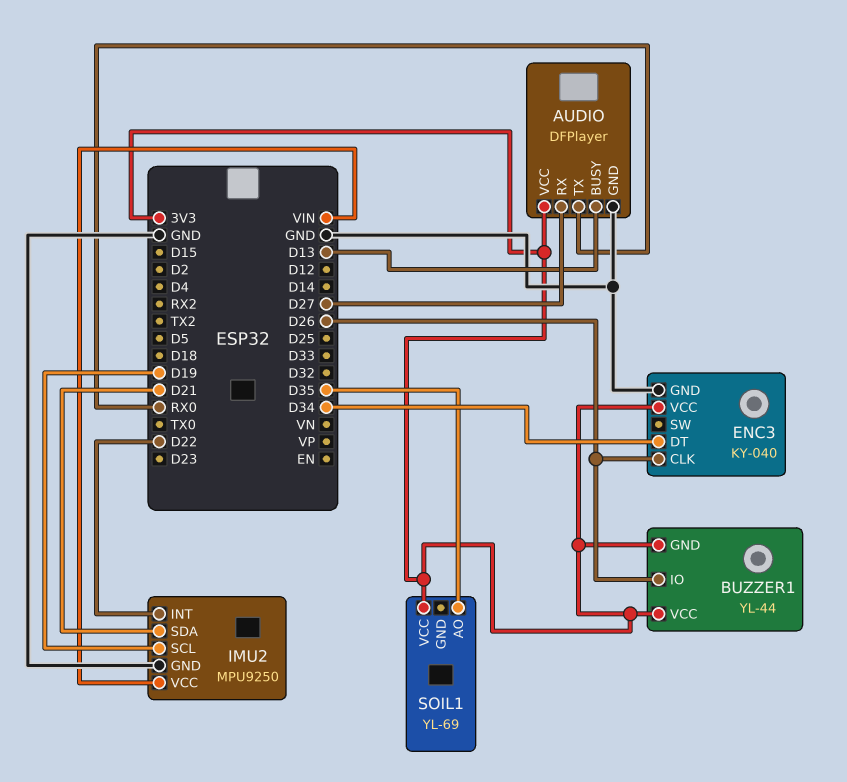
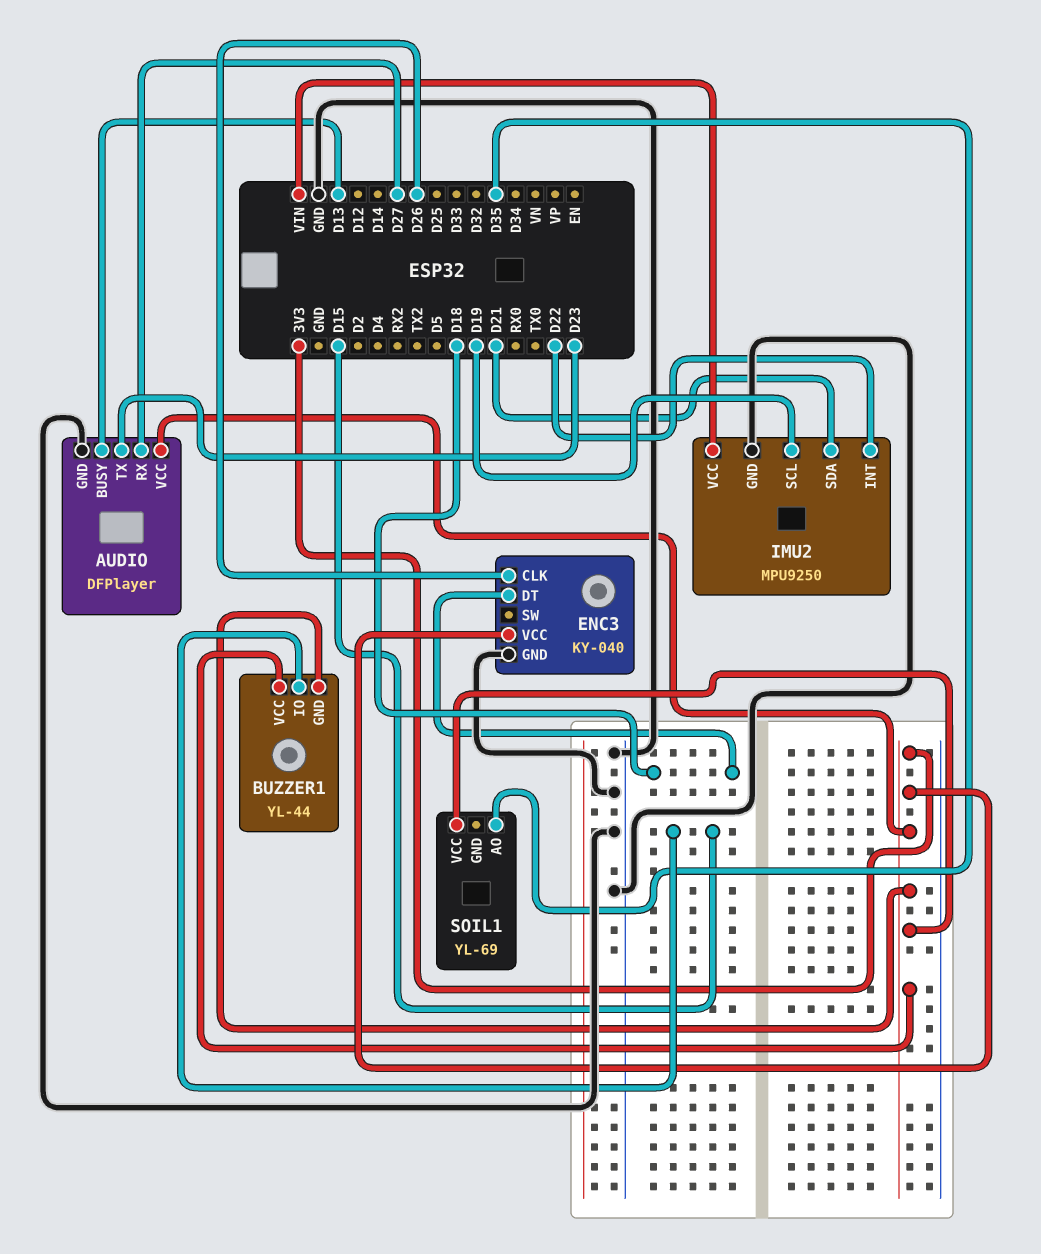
AUDIO pin TX: RX0 -> D23
BUZZER1 pin IO: D26 -> D15
ENC3 pin DT: D34 -> D18

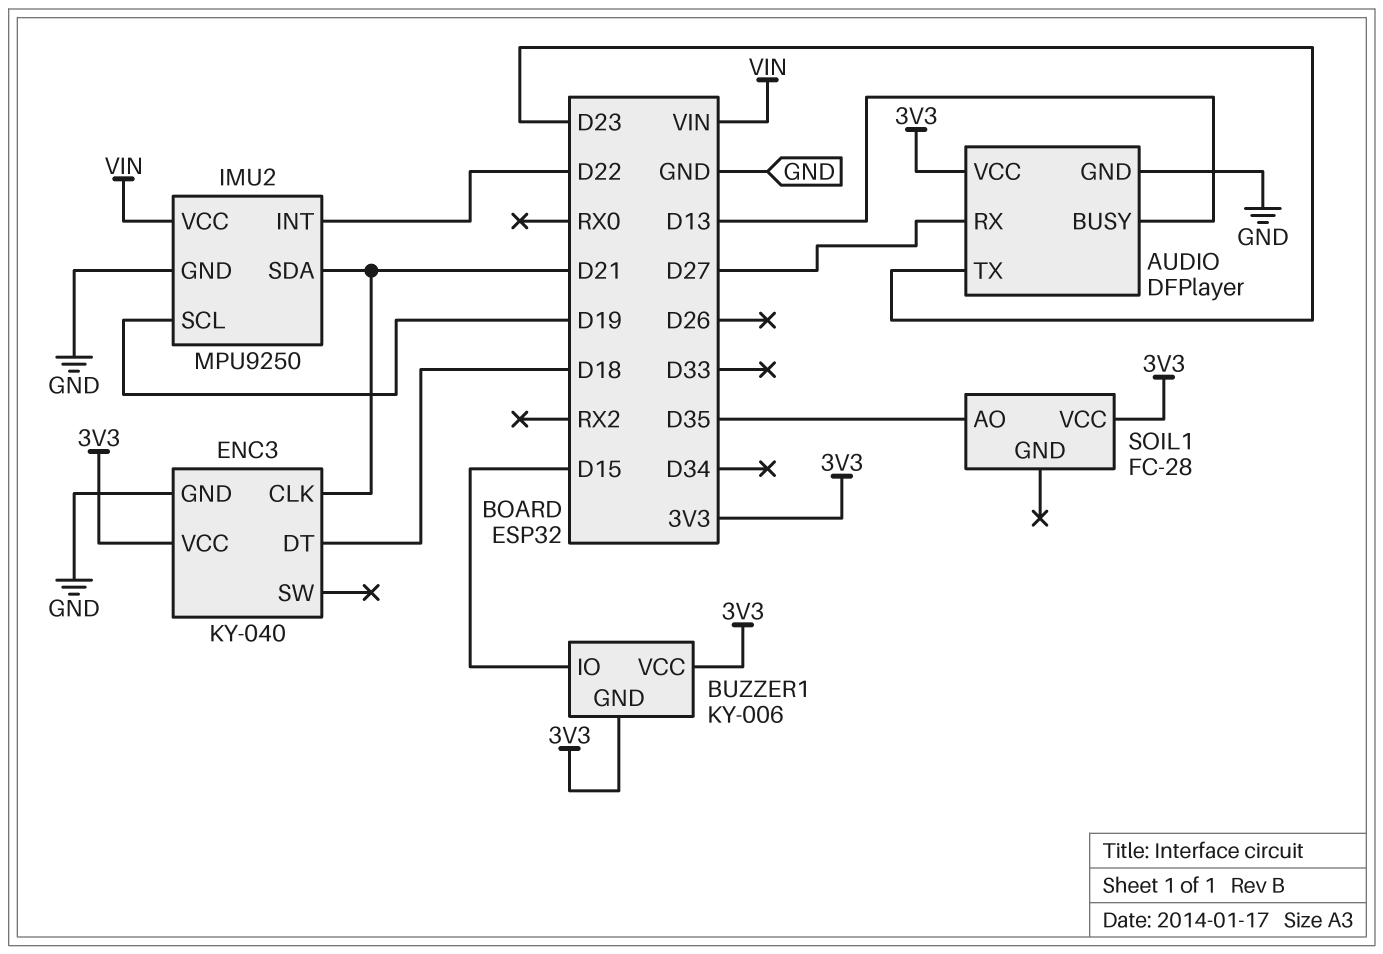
BUZZER1: YL-44 -> KY-006
ENC3 pin CLK: D26 -> D21
SOIL1: YL-69 -> FC-28

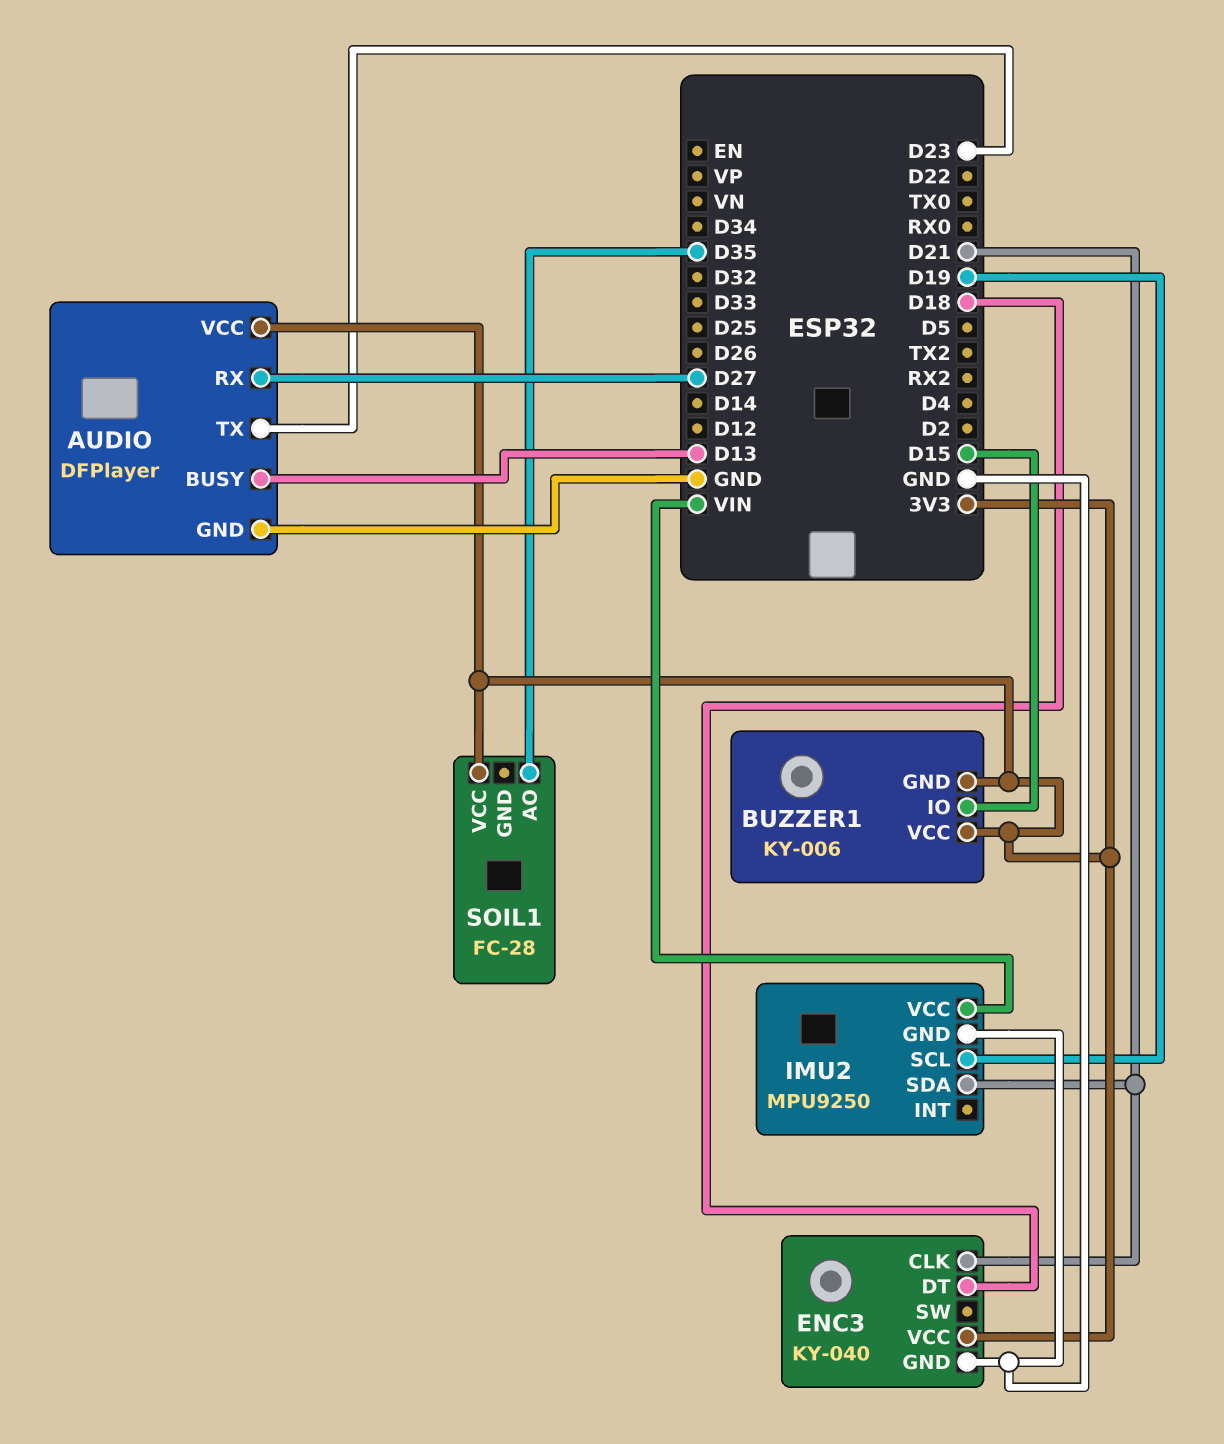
IMU2 pin INT: D22 -> none

